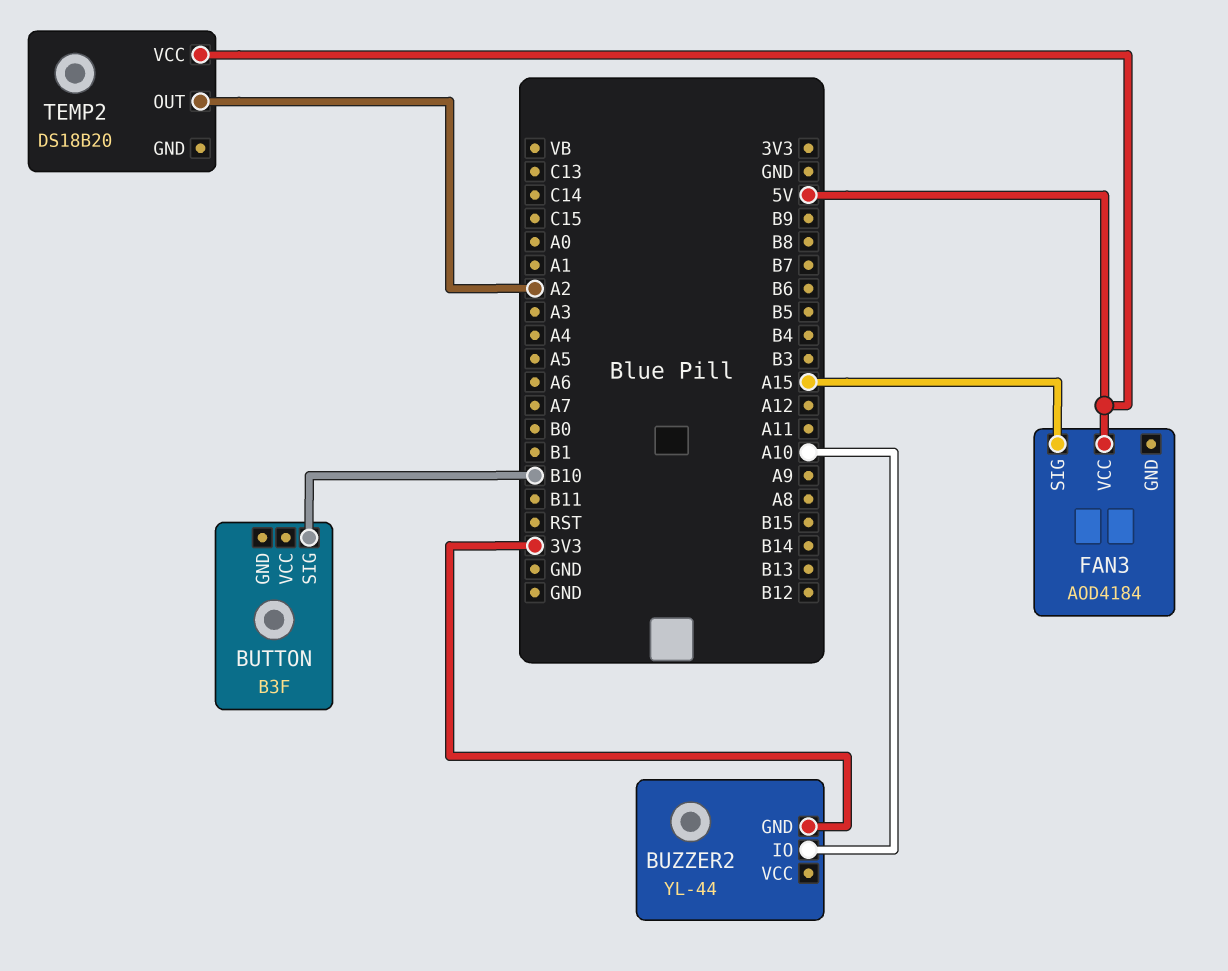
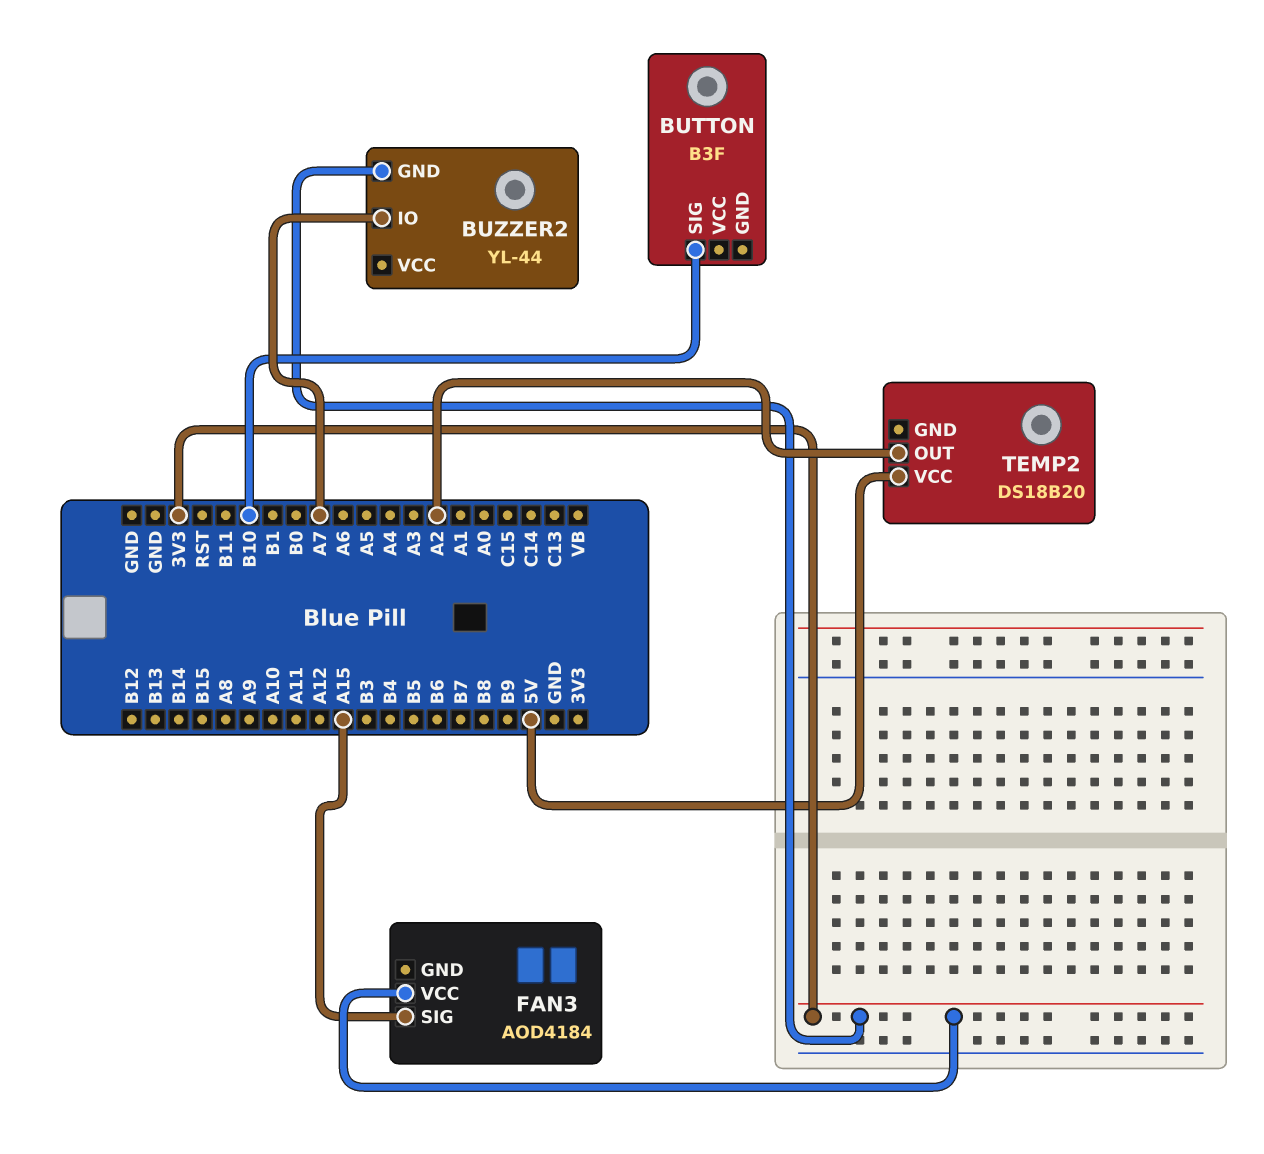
BUZZER2 pin IO: A10 -> A7
FAN3 pin VCC: 5V -> 3V3

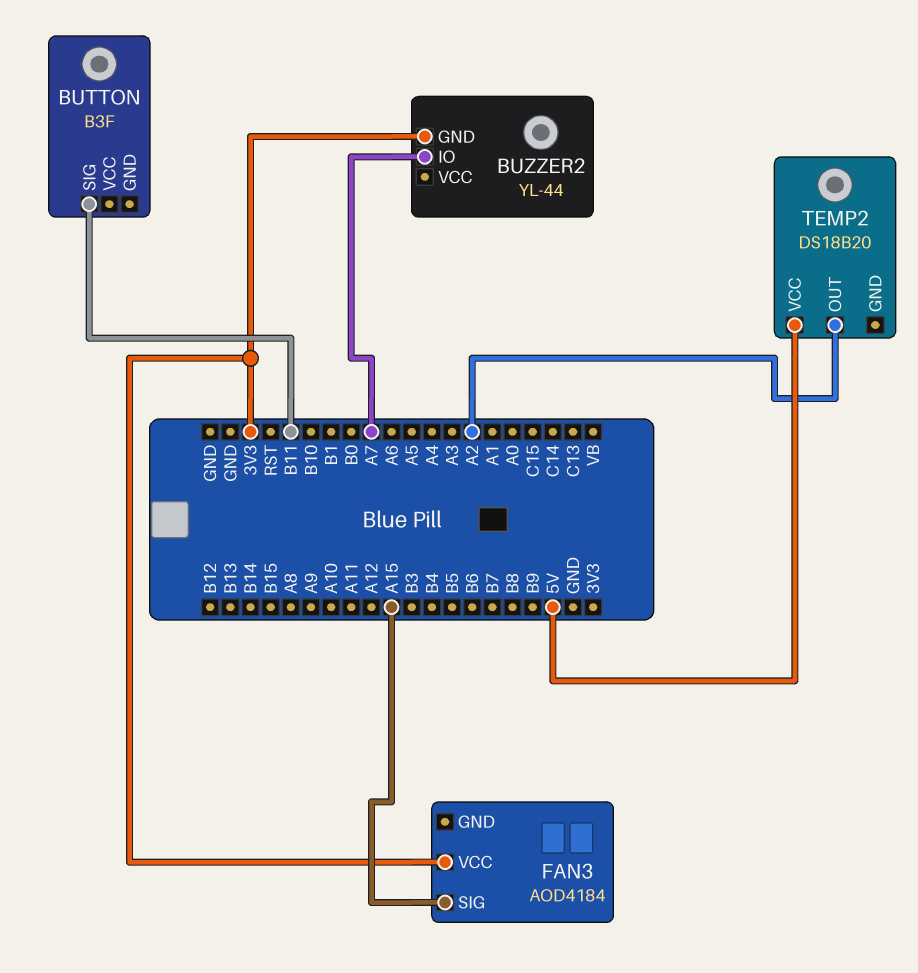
BUTTON pin SIG: B10 -> B11

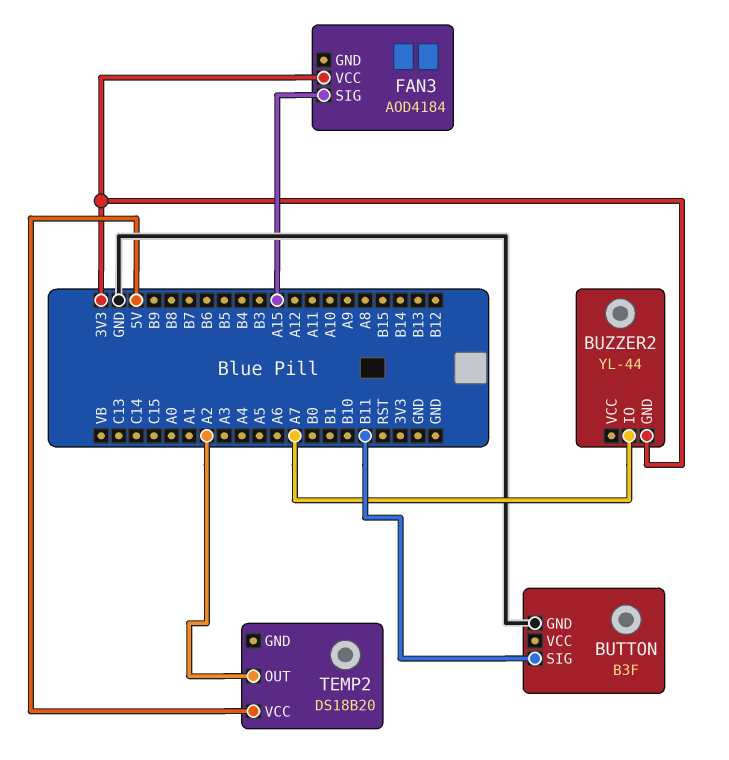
BUTTON pin GND: none -> GND

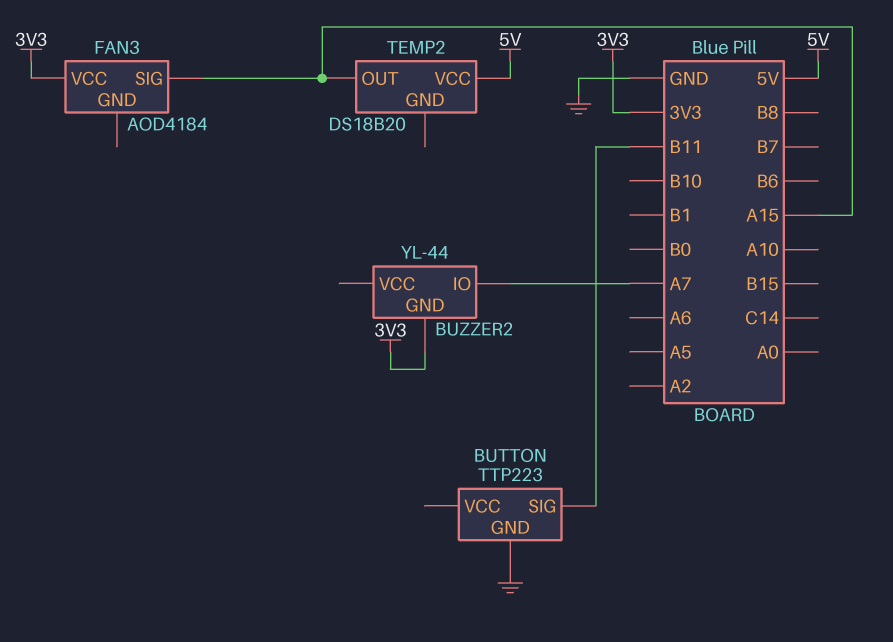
BUTTON: B3F -> TTP223
TEMP2 pin OUT: A2 -> A15

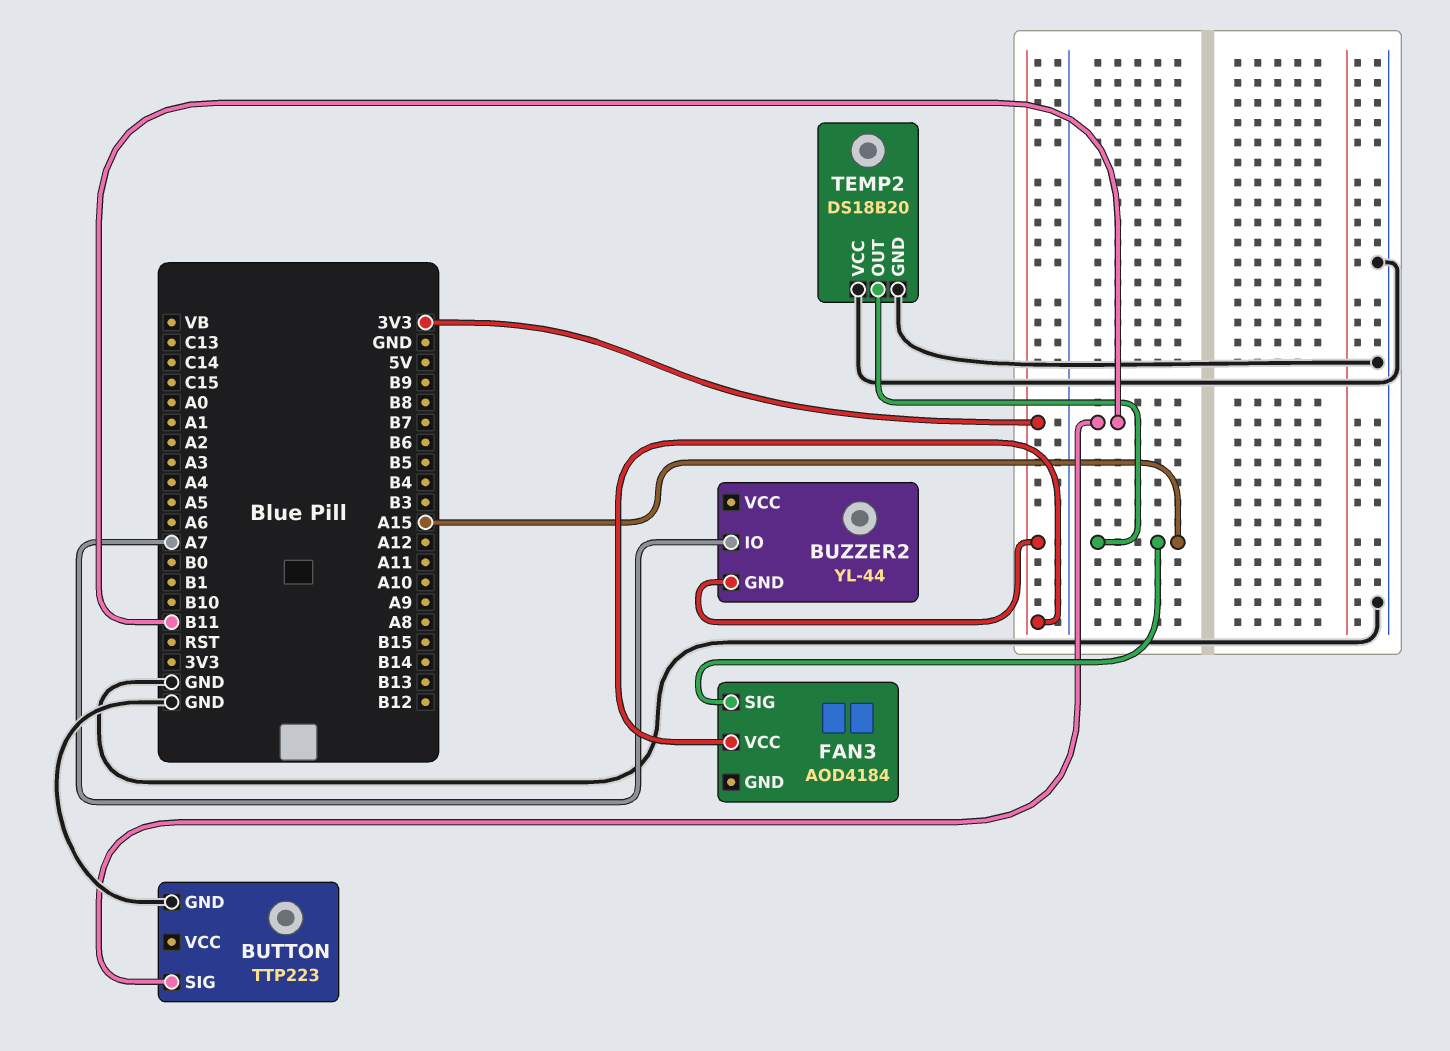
TEMP2 pin GND: none -> GND
TEMP2 pin VCC: 5V -> GND

